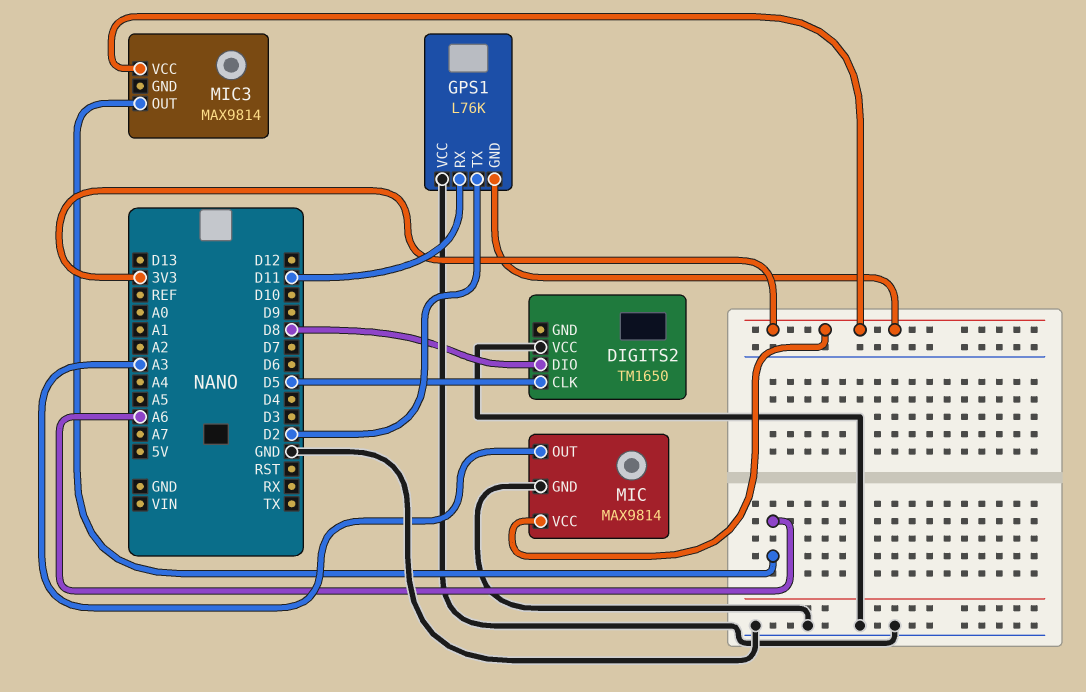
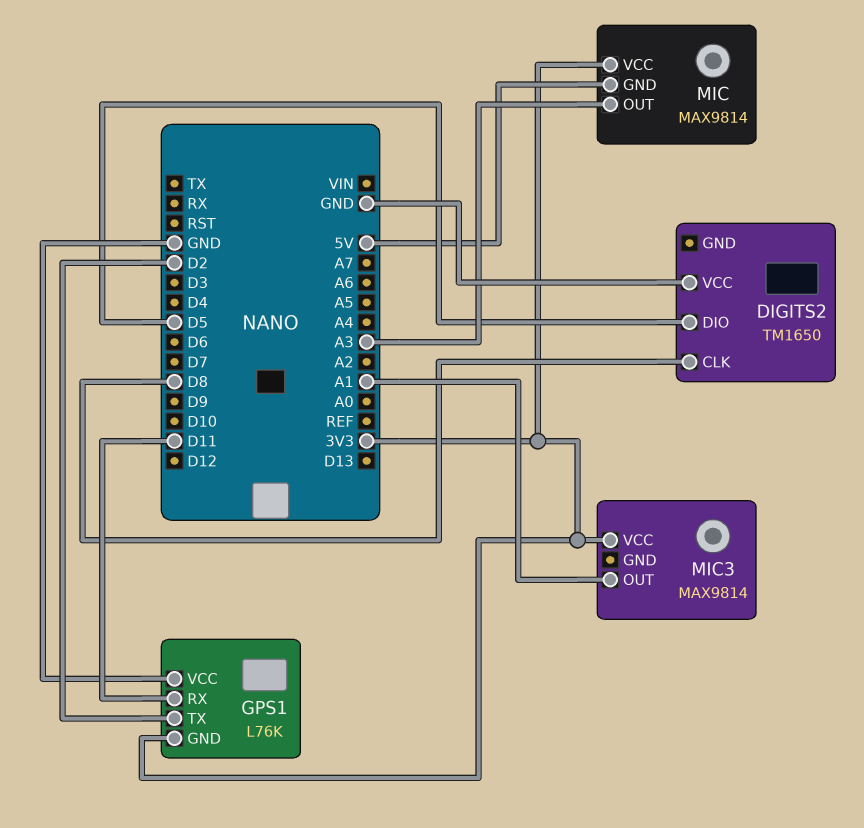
DIGITS2 pin CLK: D5 -> D8
DIGITS2 pin DIO: D8 -> D5
MIC pin GND: GND -> 5V
MIC3 pin OUT: A6 -> A1

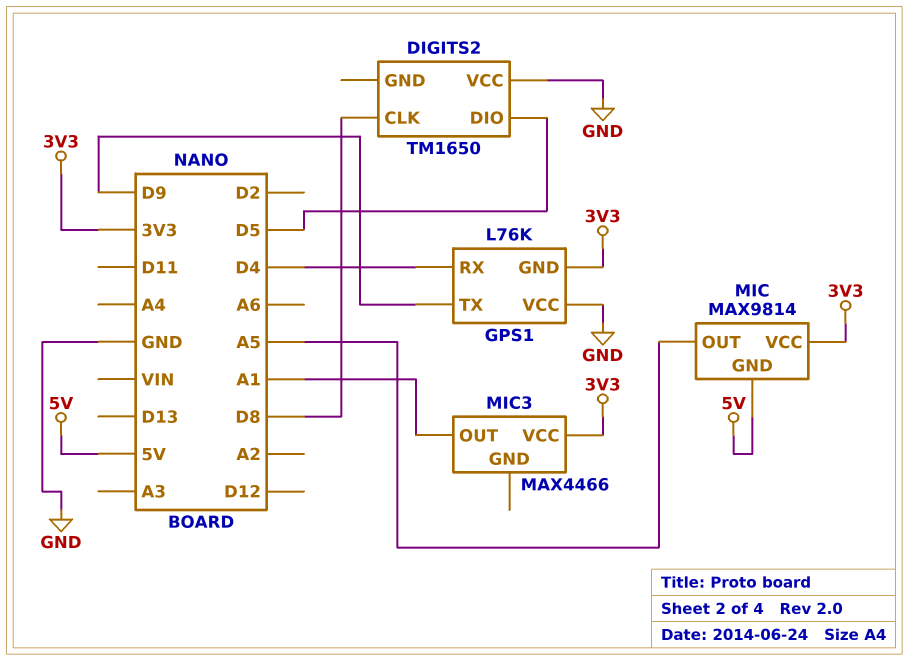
GPS1 pin RX: D11 -> D4
GPS1 pin TX: D2 -> D9
MIC pin OUT: A3 -> A5
MIC3: MAX9814 -> MAX4466

